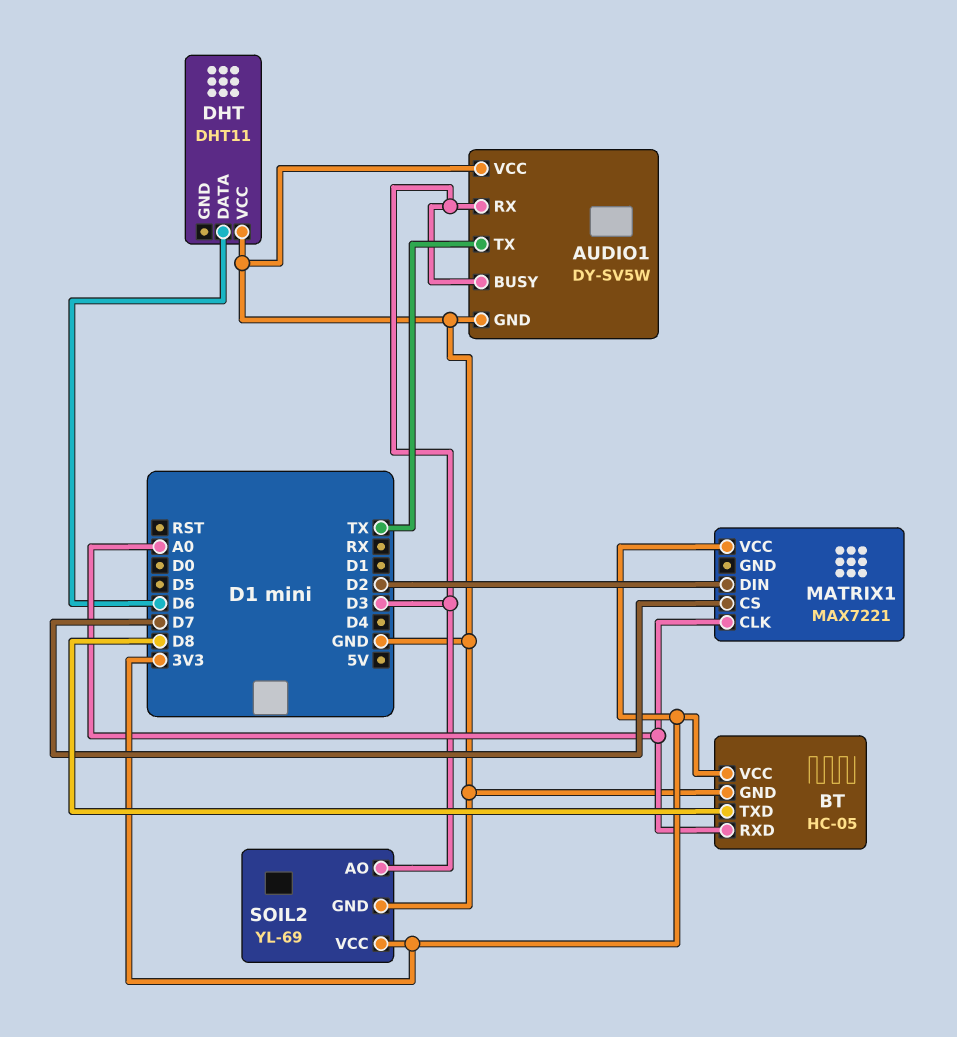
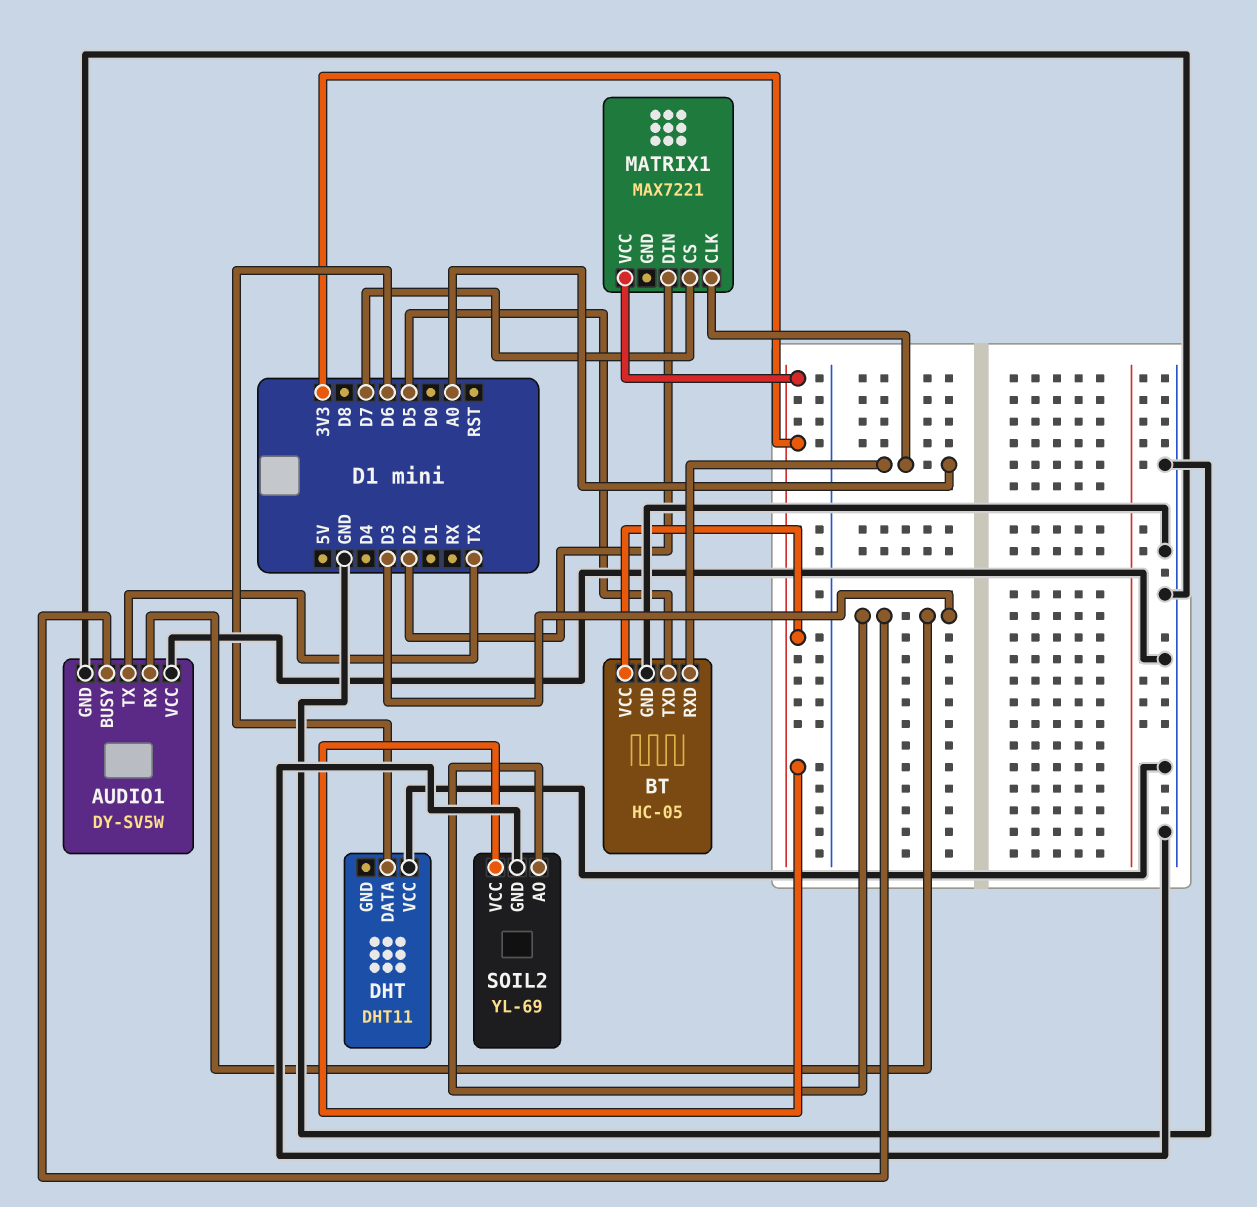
BT pin TXD: D8 -> D5

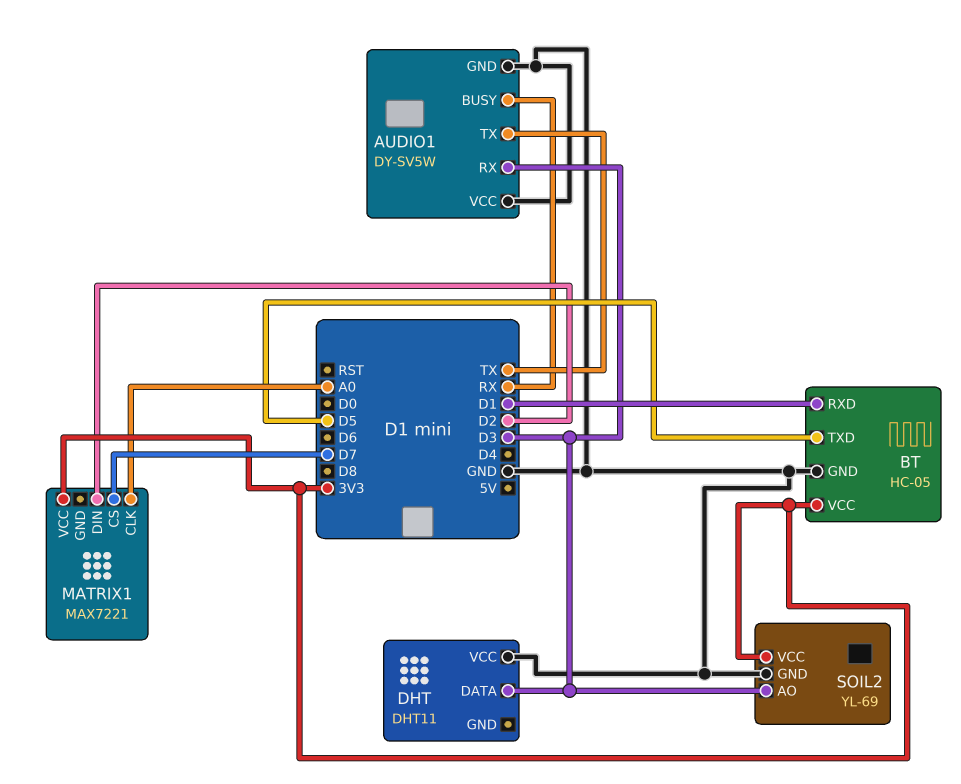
AUDIO1 pin BUSY: D3 -> RX
BT pin RXD: A0 -> D1
DHT pin DATA: D6 -> D3

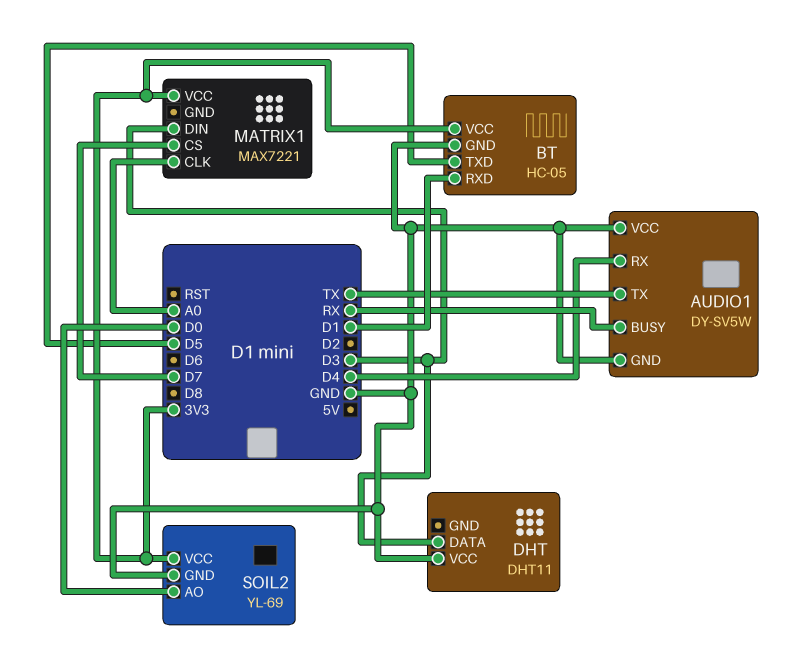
AUDIO1 pin RX: D3 -> D4
MATRIX1 pin DIN: D2 -> D3
SOIL2 pin AO: D3 -> D0

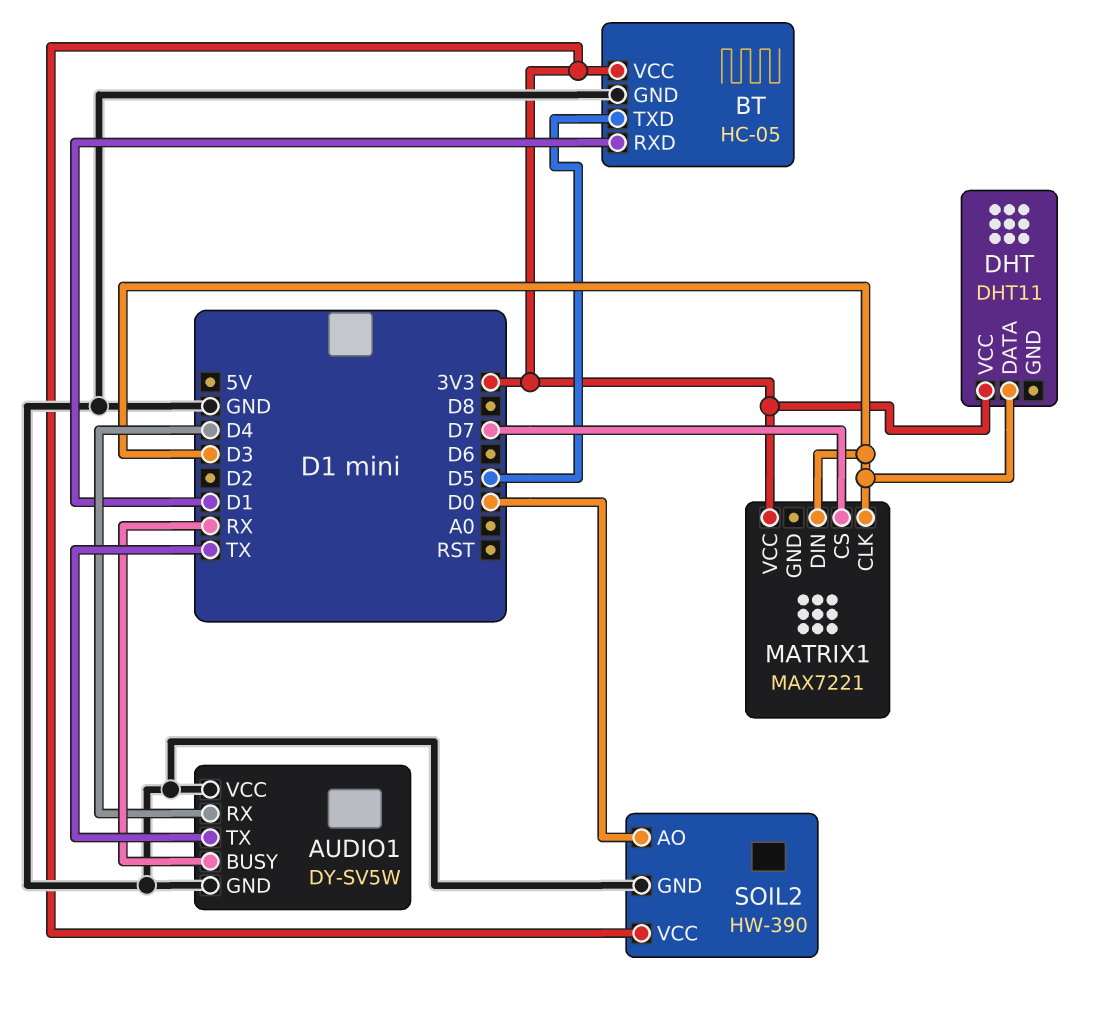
DHT pin VCC: GND -> 3V3
MATRIX1 pin CLK: A0 -> D3
SOIL2: YL-69 -> HW-390

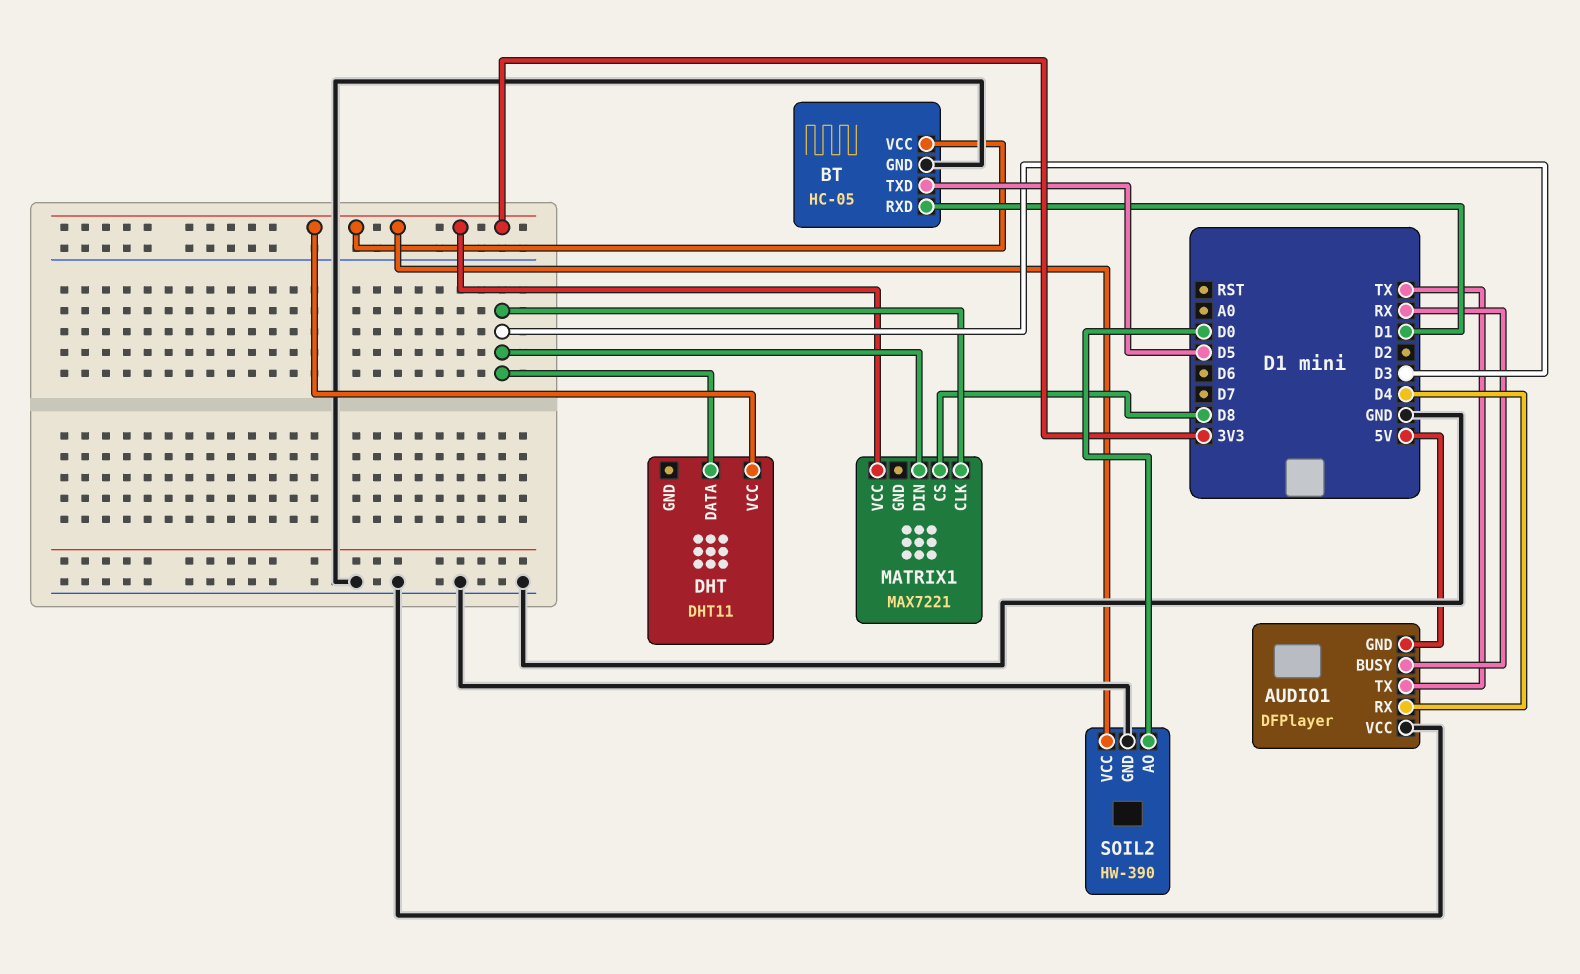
AUDIO1: DY-SV5W -> DFPlayer
AUDIO1 pin GND: GND -> 5V
MATRIX1 pin CS: D7 -> D8

